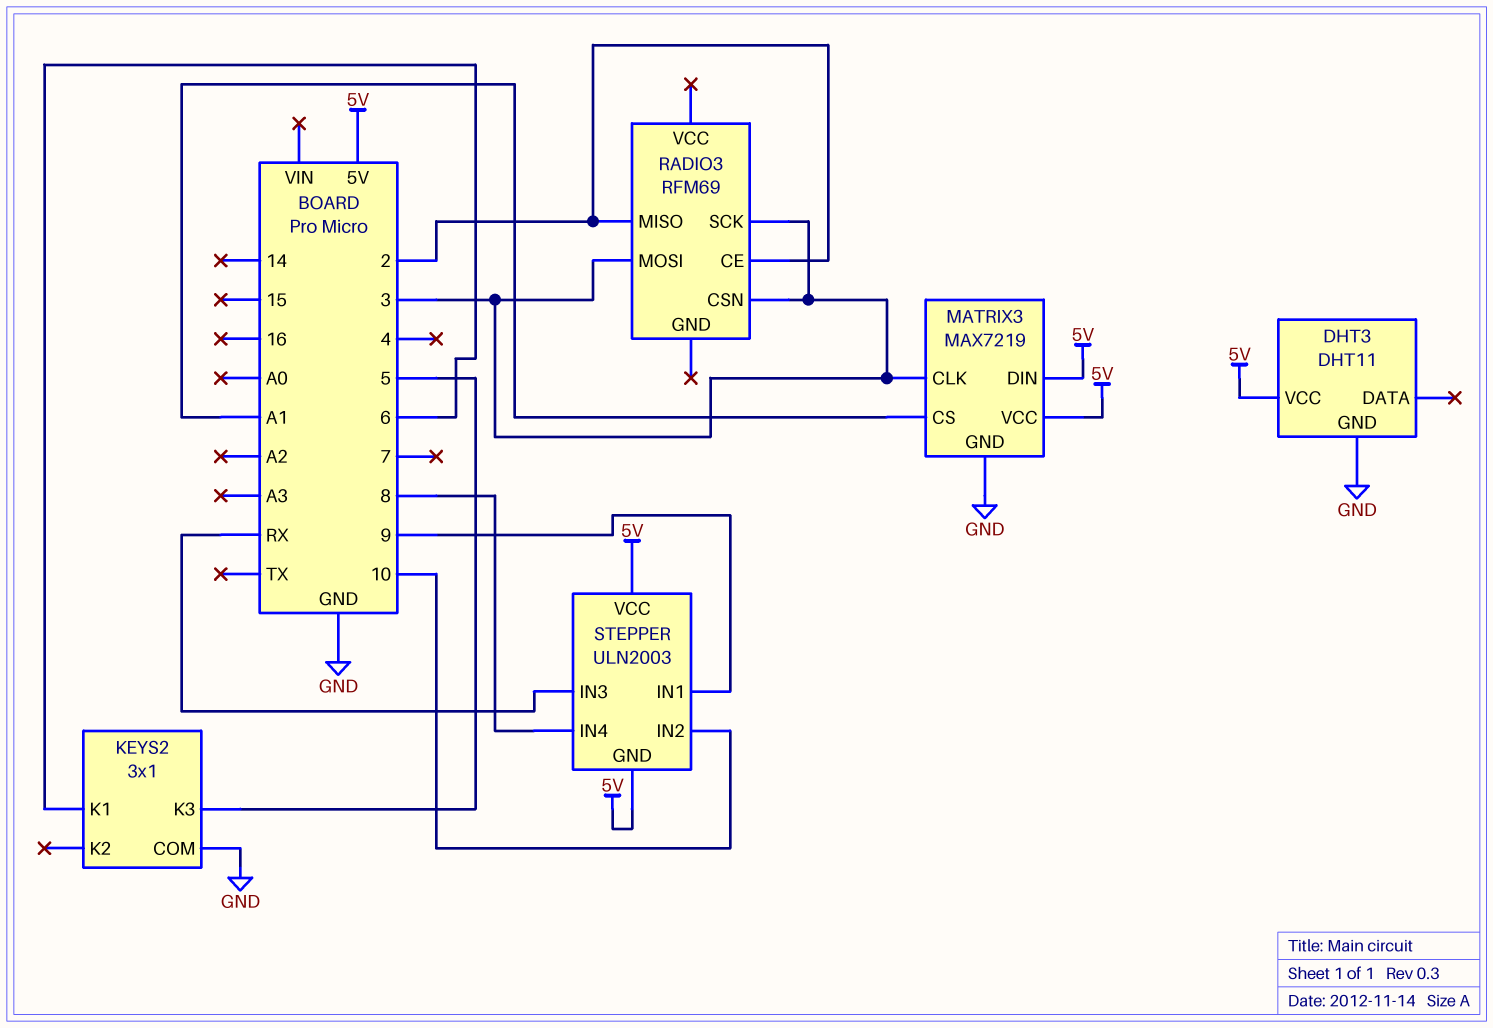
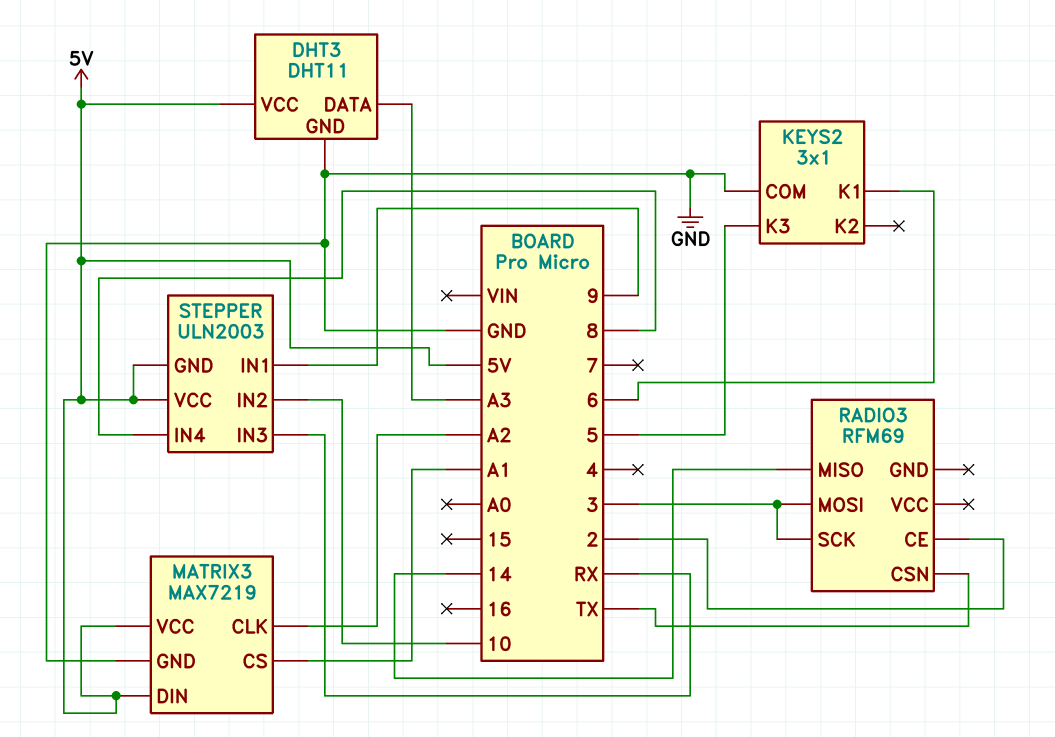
DHT3 pin DATA: none -> A3
MATRIX3 pin CLK: 3 -> A2
RADIO3 pin CSN: 3 -> TX
RADIO3 pin MISO: 2 -> 14

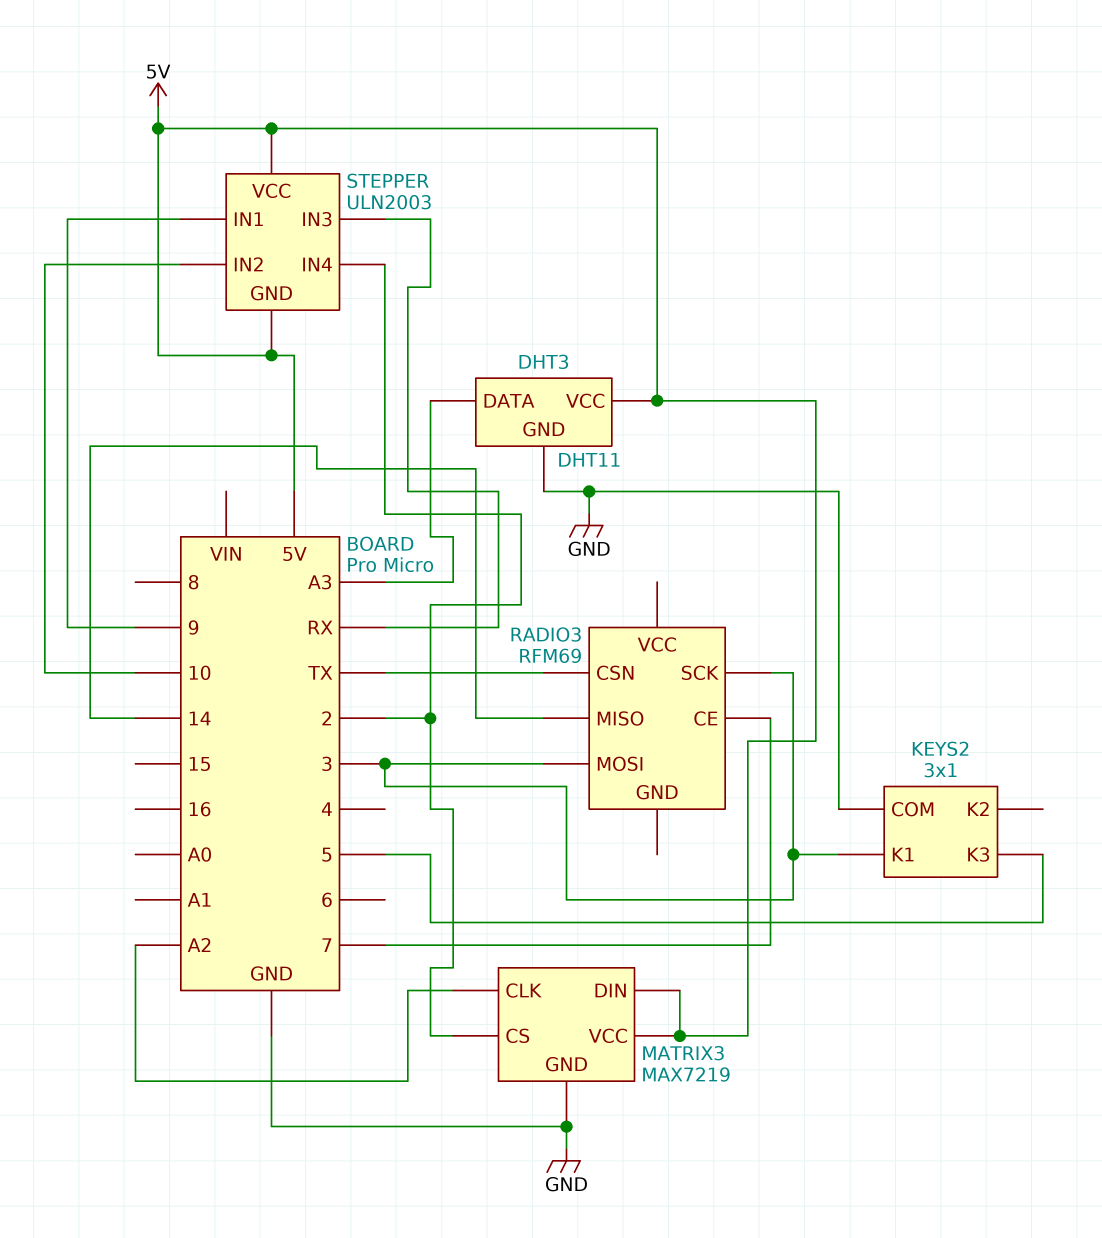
KEYS2 pin K1: 6 -> 3
MATRIX3 pin CS: A1 -> 2
RADIO3 pin CE: 2 -> 7
STEPPER pin IN4: 8 -> 2

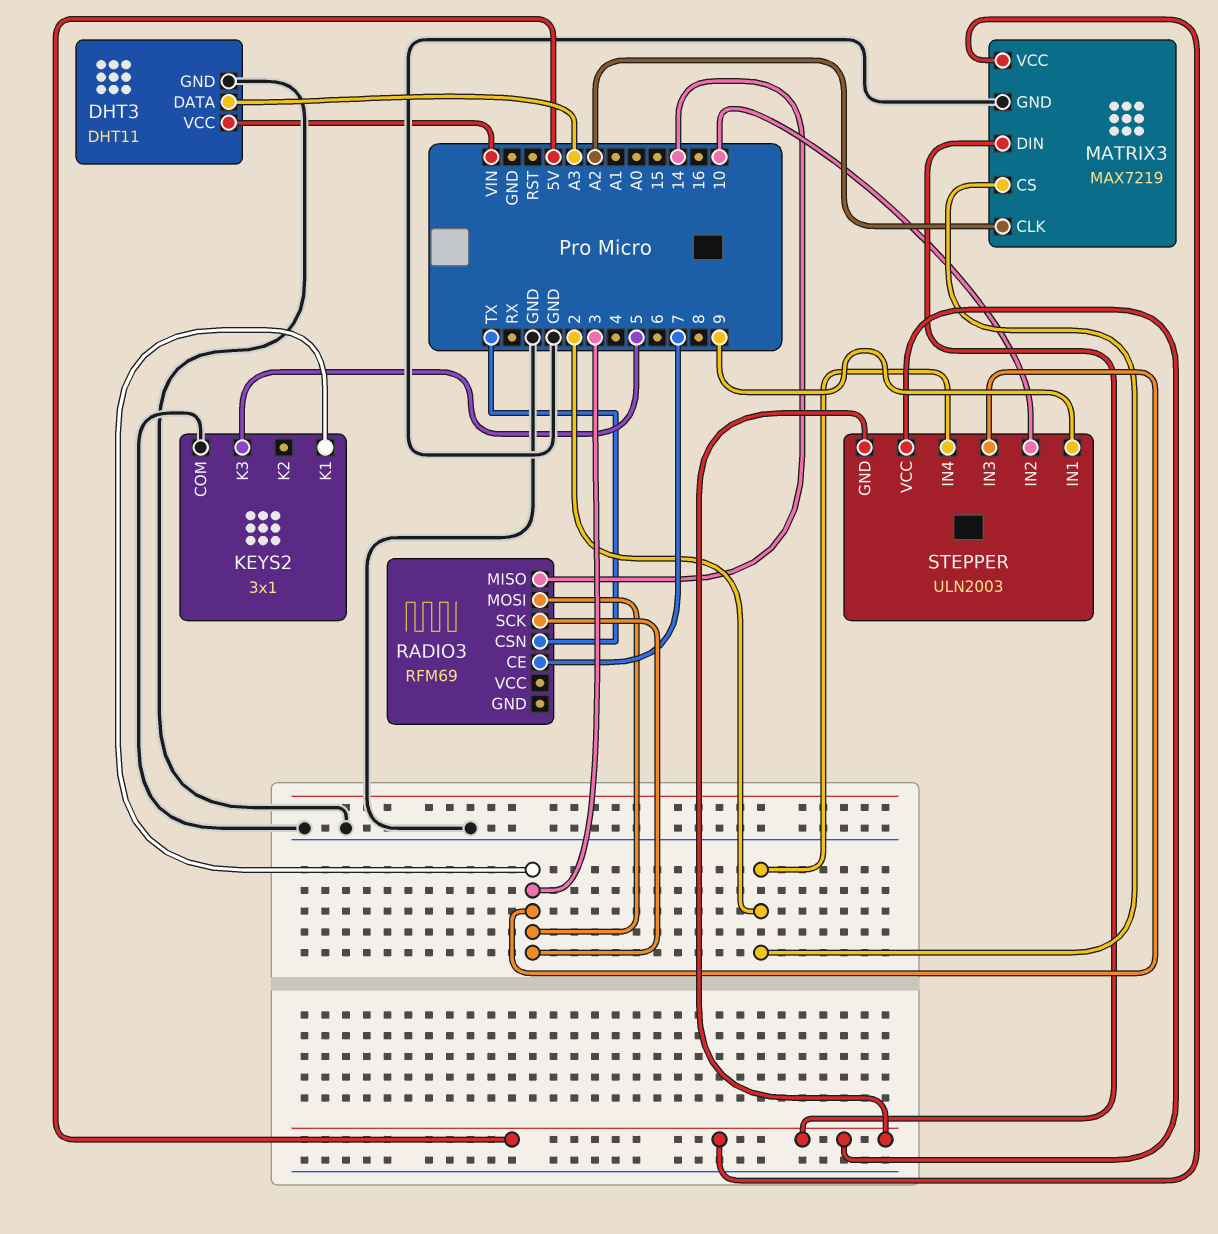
DHT3 pin VCC: 5V -> VIN
STEPPER pin IN3: RX -> 3

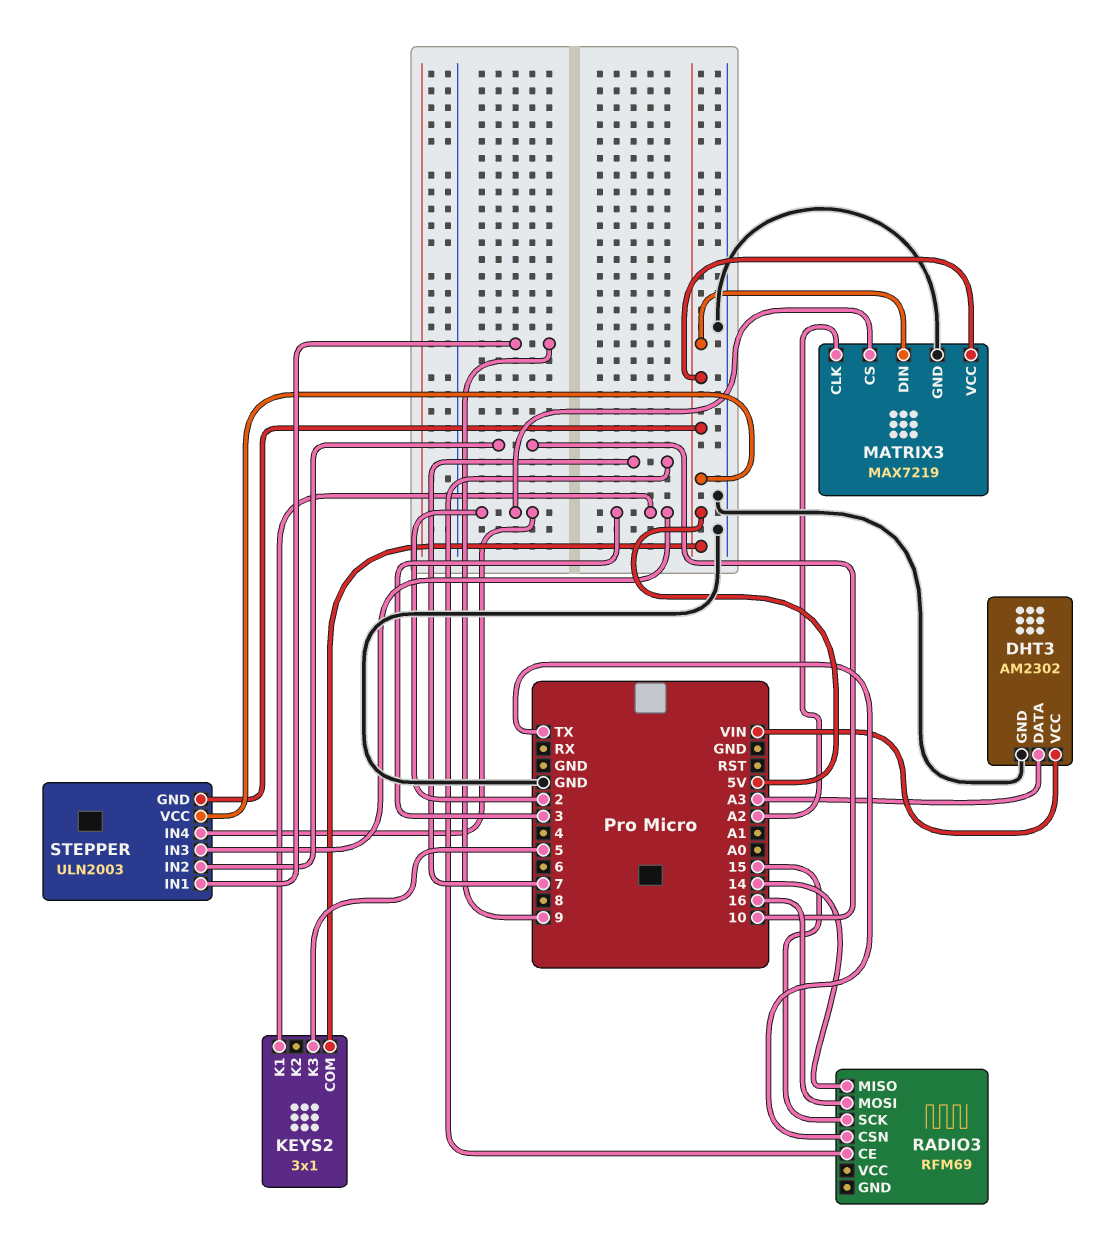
DHT3: DHT11 -> AM2302
KEYS2 pin COM: GND -> 5V
RADIO3 pin MOSI: 3 -> 16
RADIO3 pin SCK: 3 -> 15

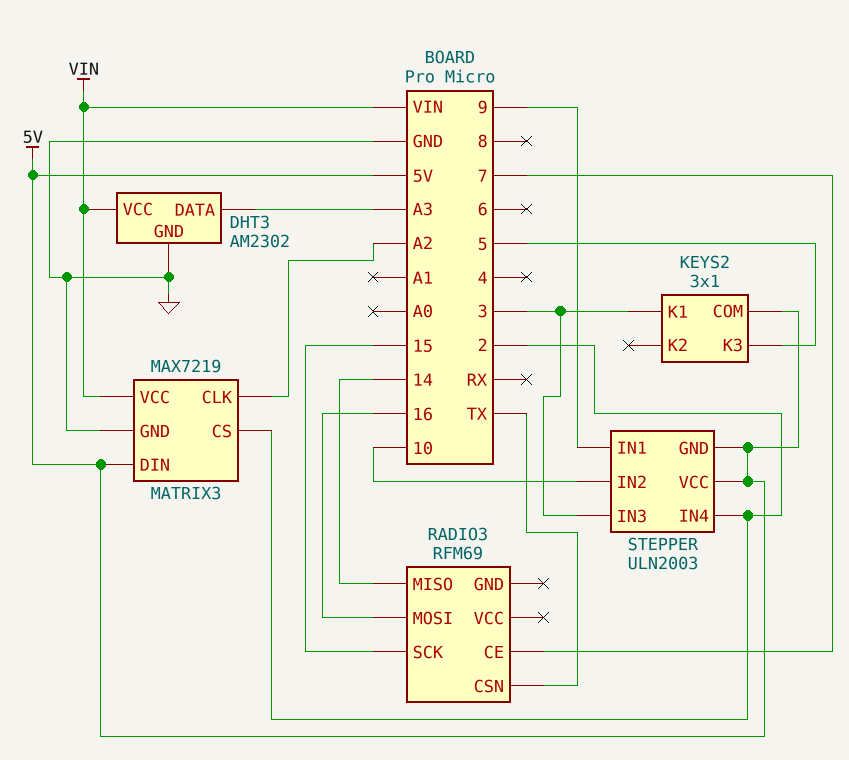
MATRIX3 pin VCC: 5V -> VIN

